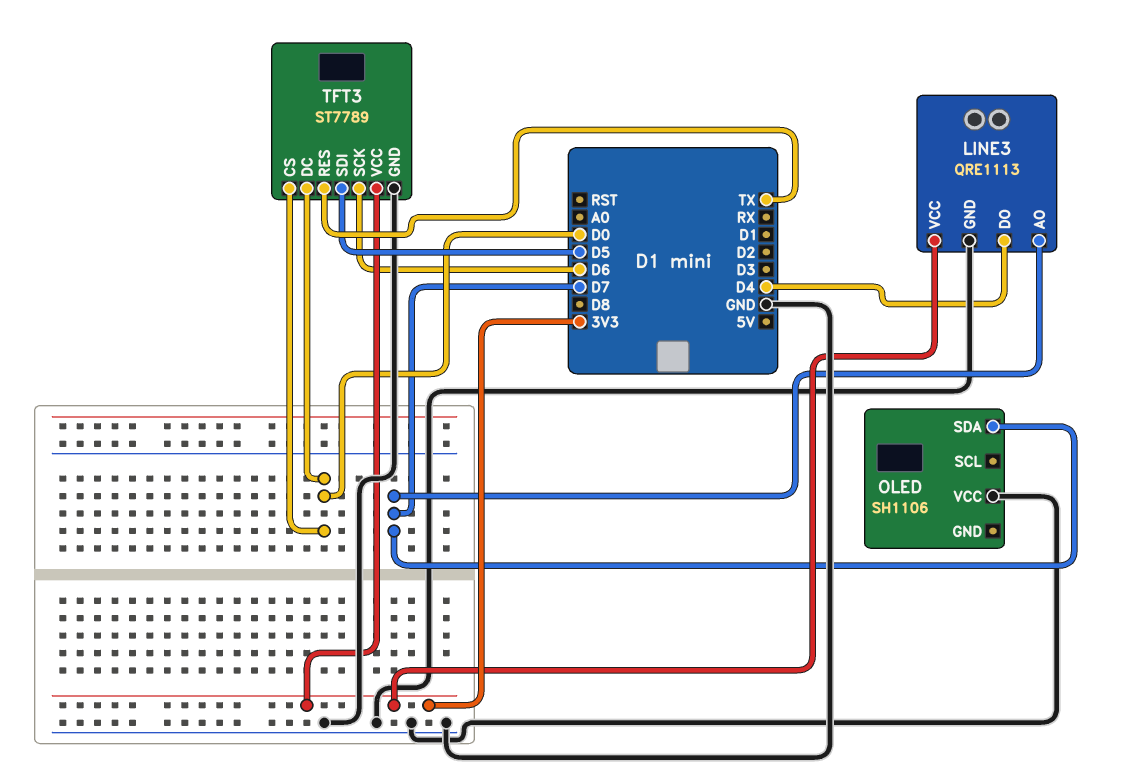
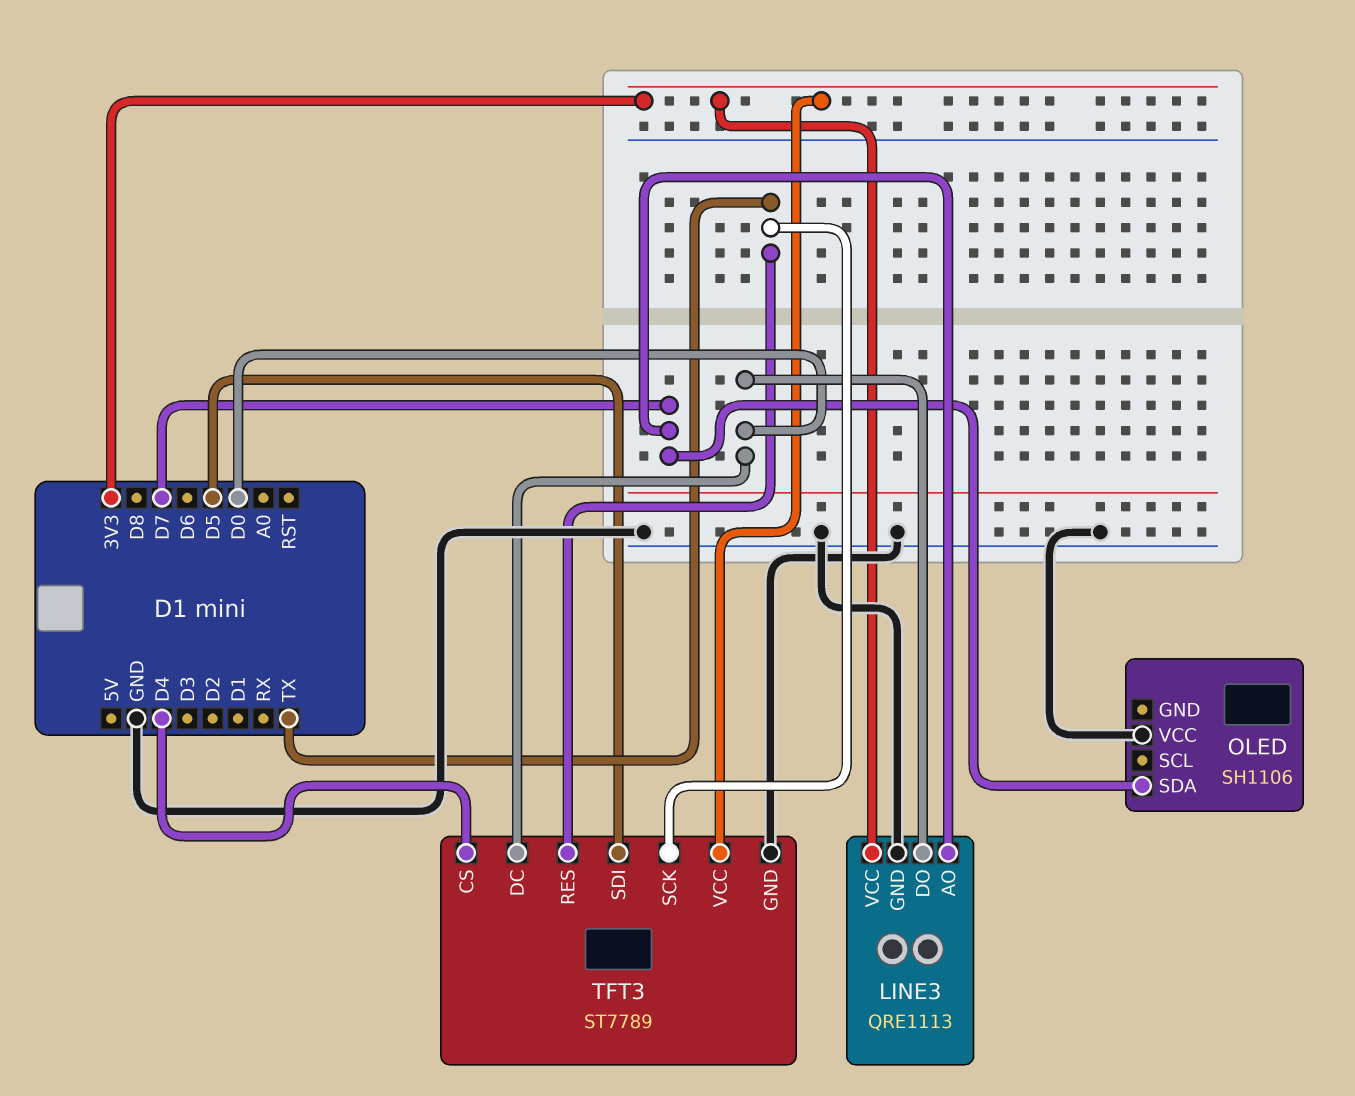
LINE3 pin DO: D4 -> D0
TFT3 pin CS: D0 -> D4
TFT3 pin SCK: D6 -> TX

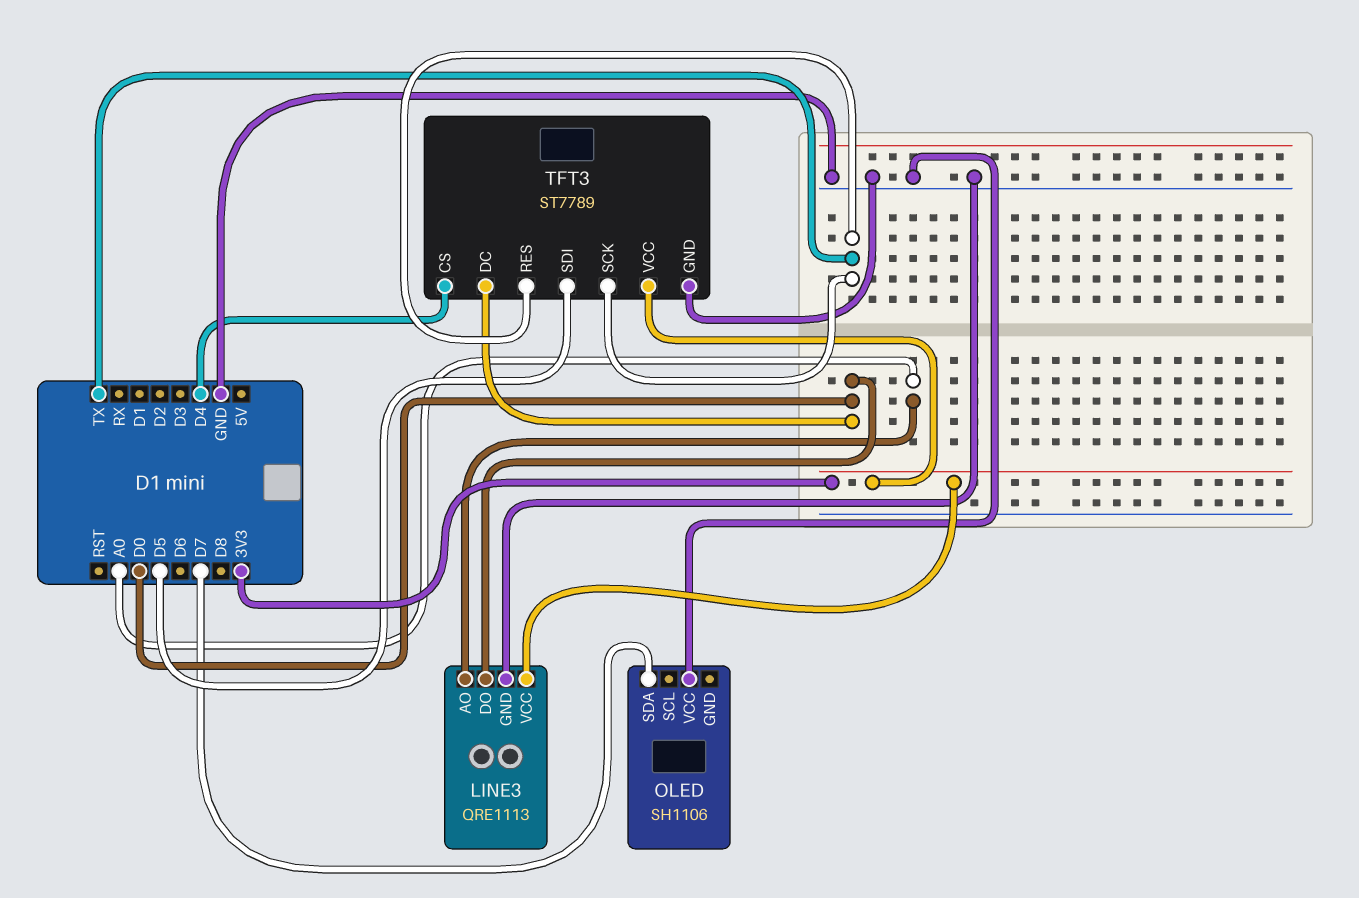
LINE3 pin AO: D7 -> A0

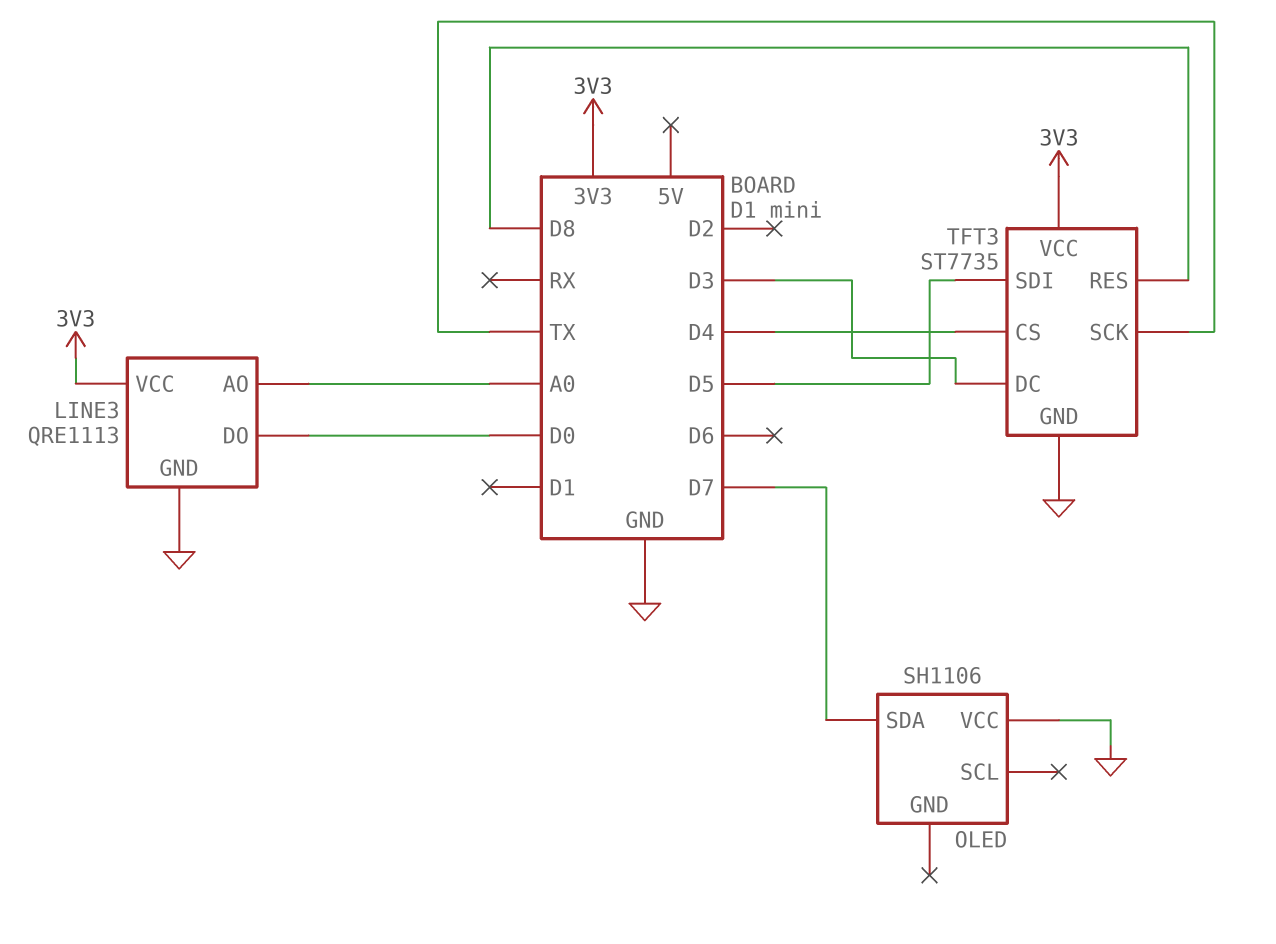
TFT3: ST7789 -> ST7735
TFT3 pin DC: D0 -> D3
TFT3 pin RES: TX -> D8

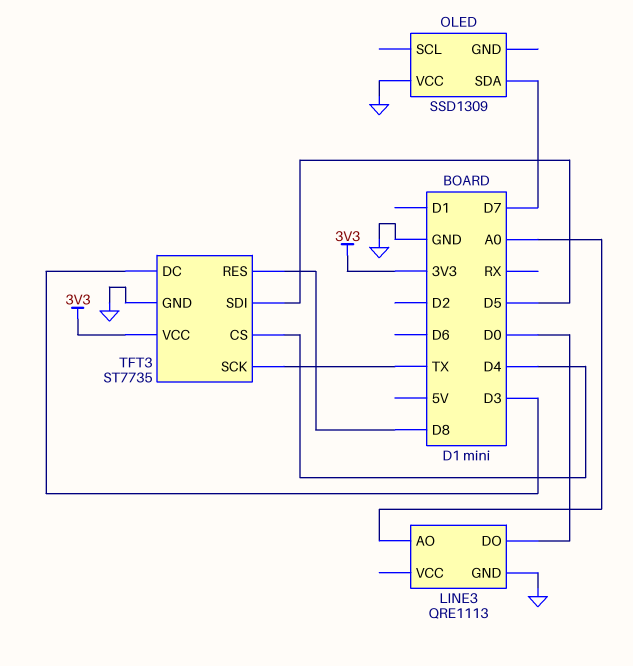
LINE3 pin VCC: 3V3 -> none
OLED: SH1106 -> SSD1309

